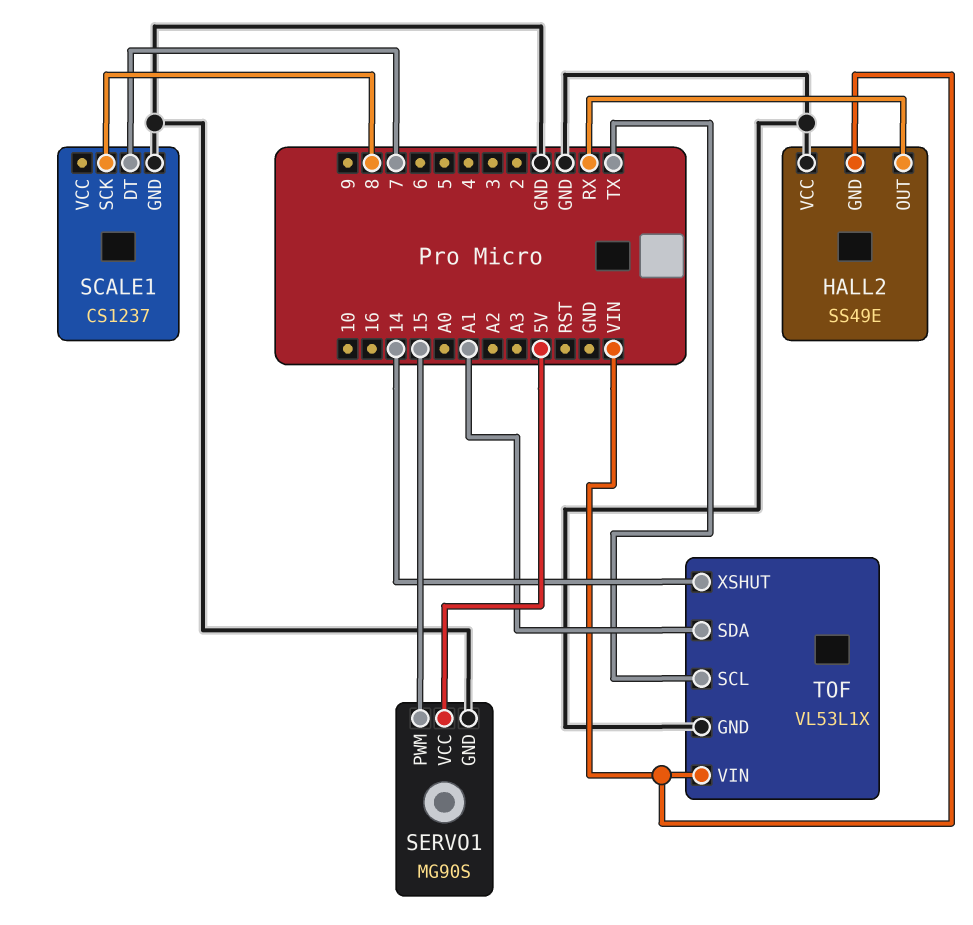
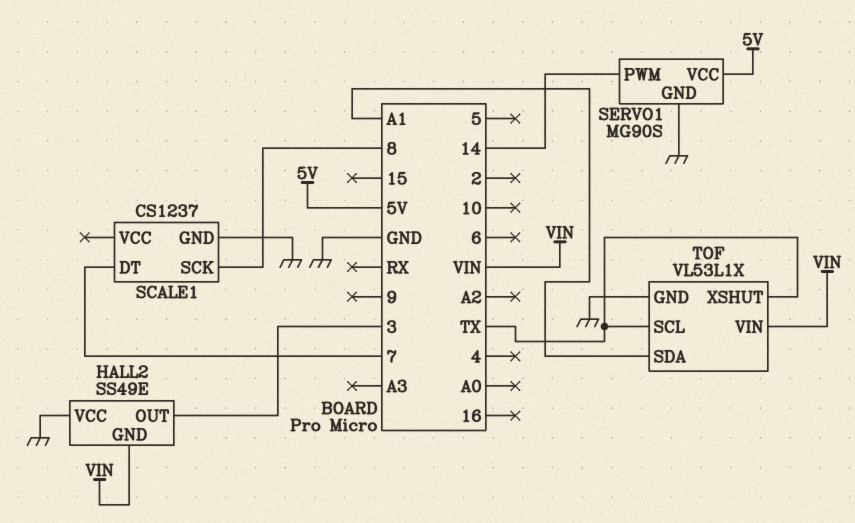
HALL2 pin OUT: RX -> 3
SERVO1 pin PWM: 15 -> 14
TOF pin XSHUT: 14 -> TX

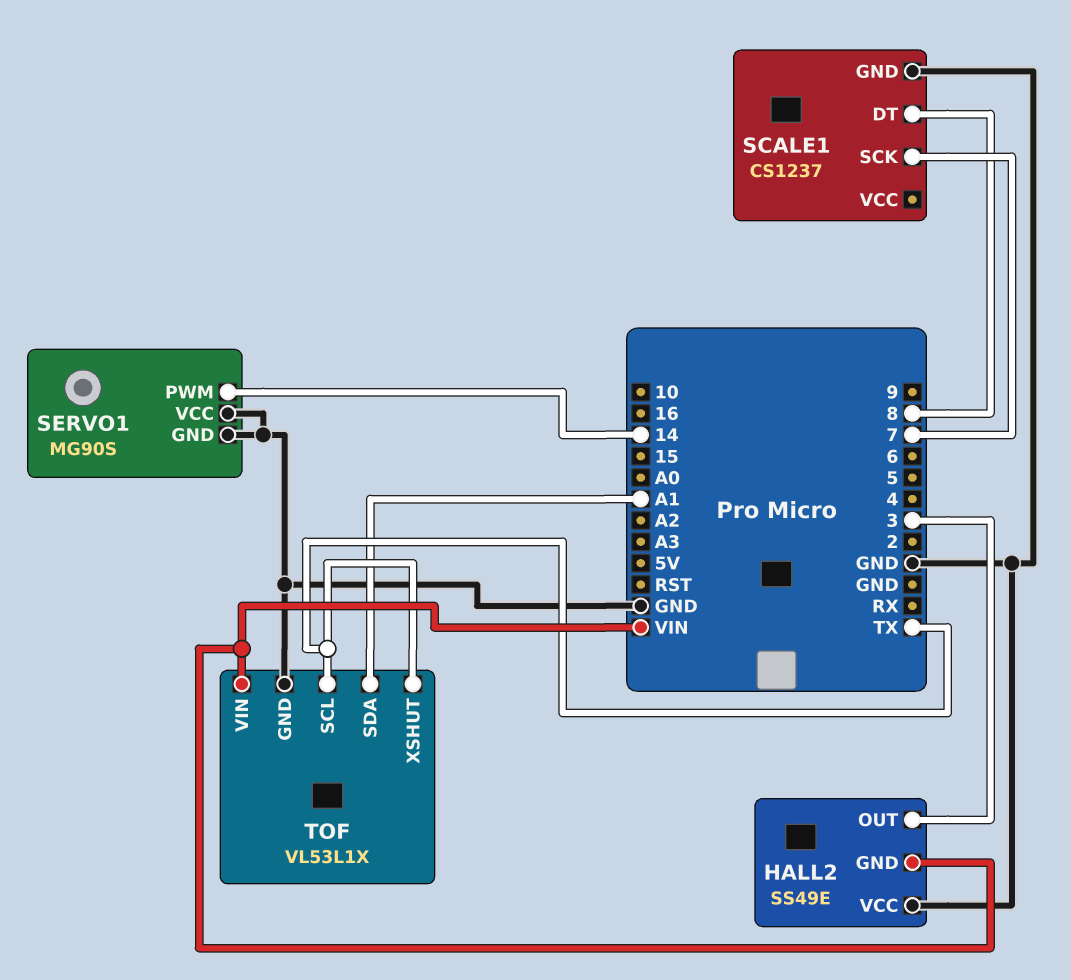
SCALE1 pin DT: 7 -> 8
SCALE1 pin SCK: 8 -> 7
SERVO1 pin VCC: 5V -> GND

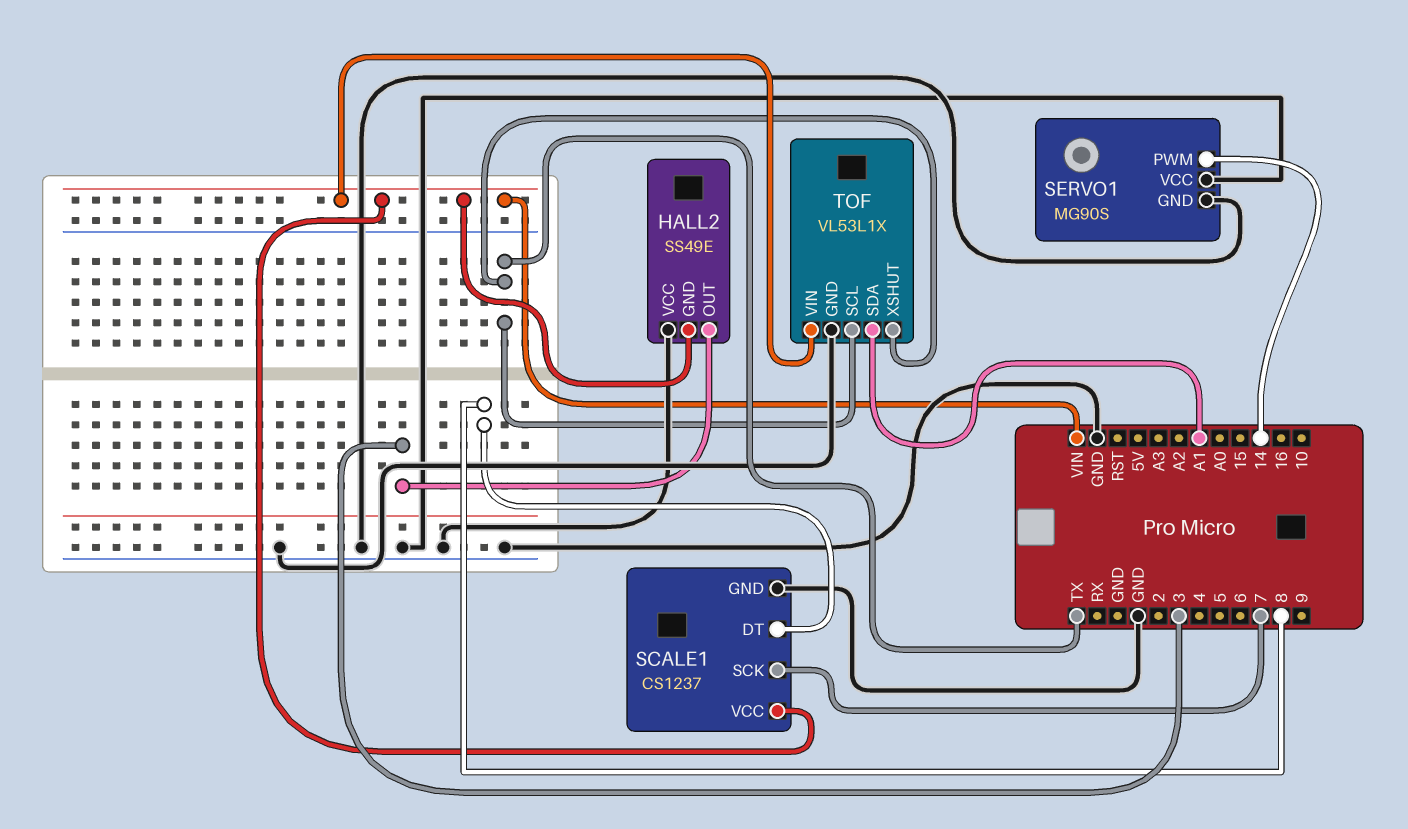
SCALE1 pin VCC: none -> VIN

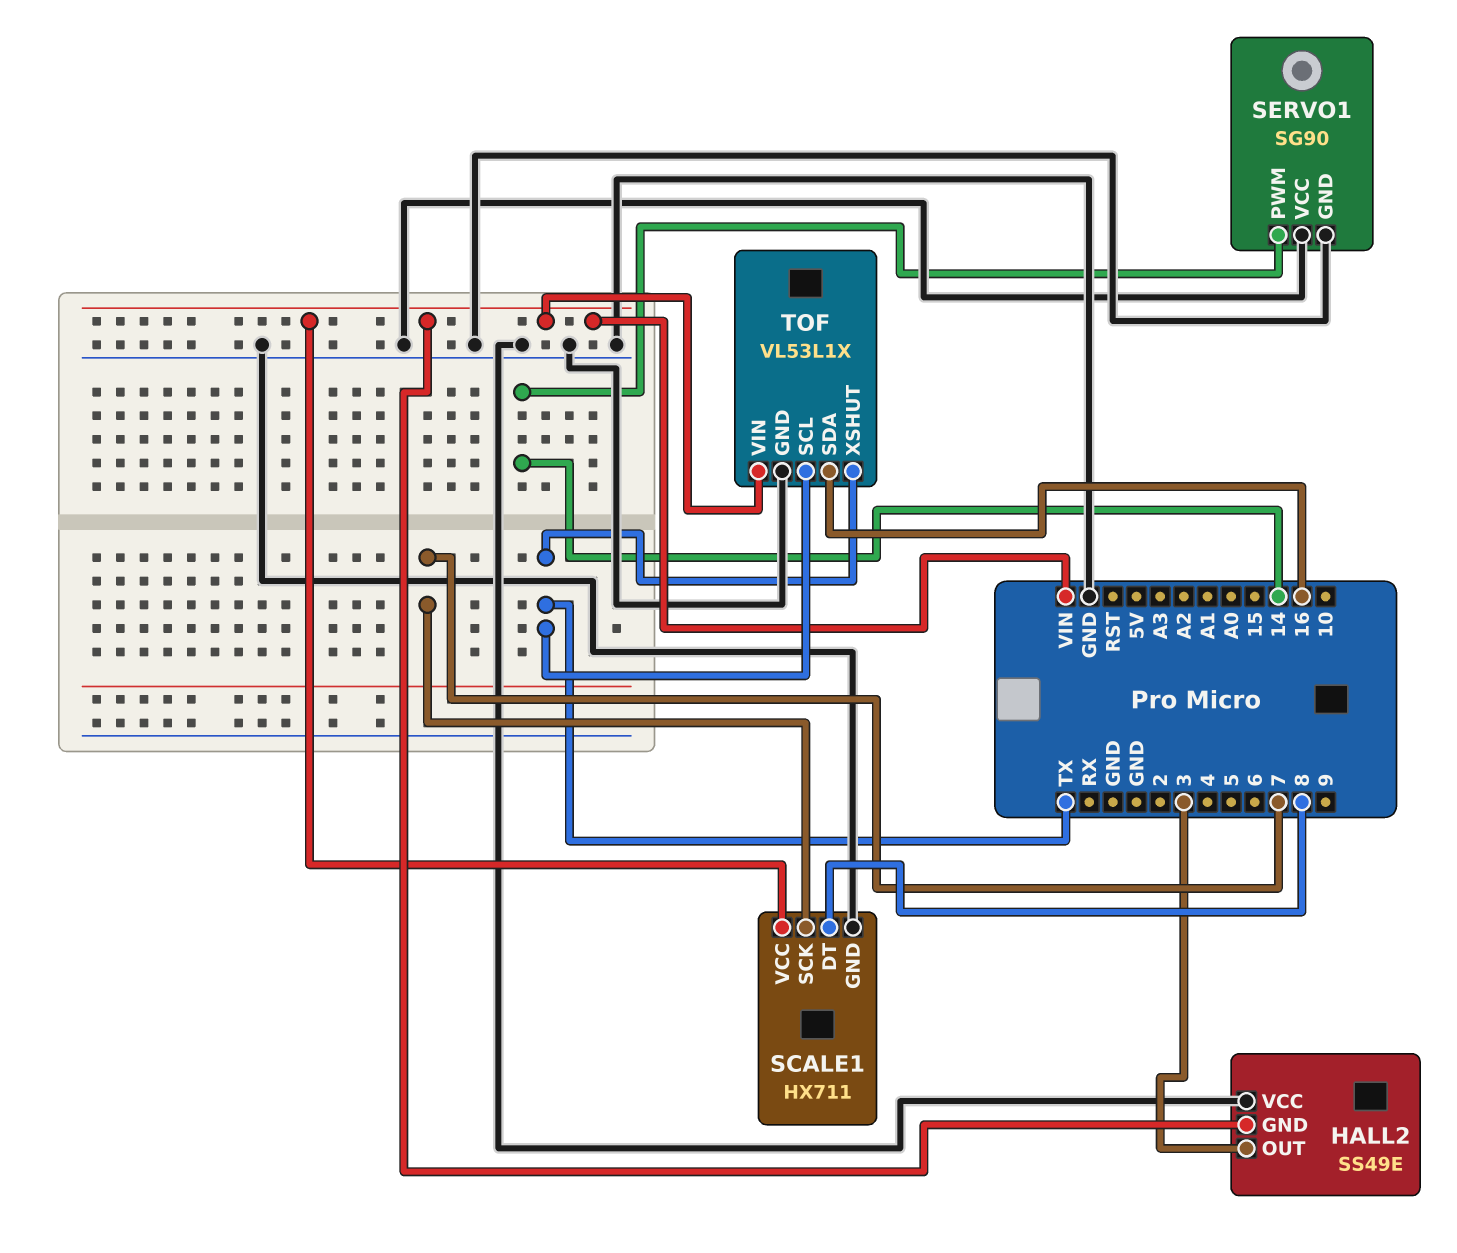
SCALE1: CS1237 -> HX711
SERVO1: MG90S -> SG90
TOF pin SDA: A1 -> 16

